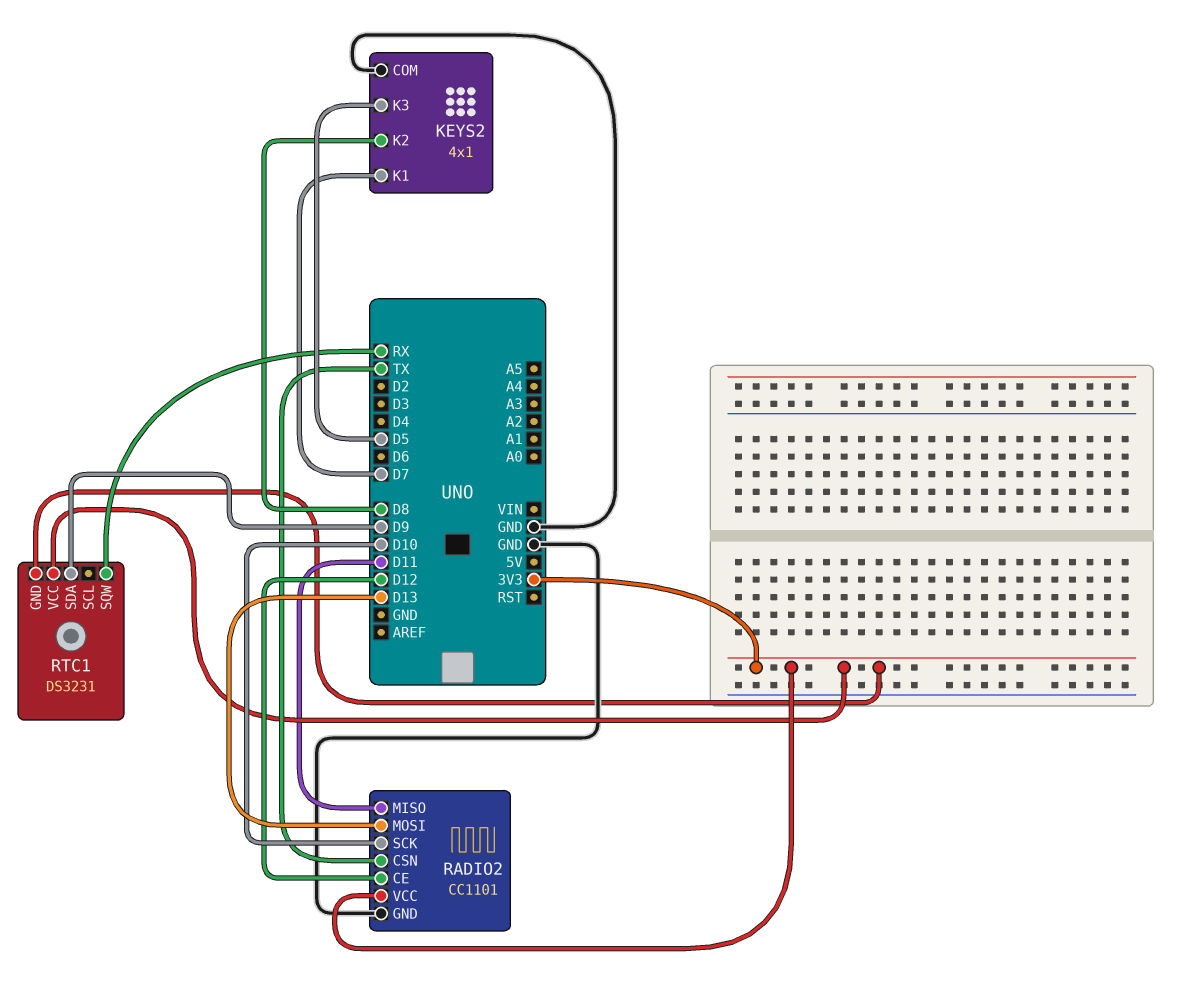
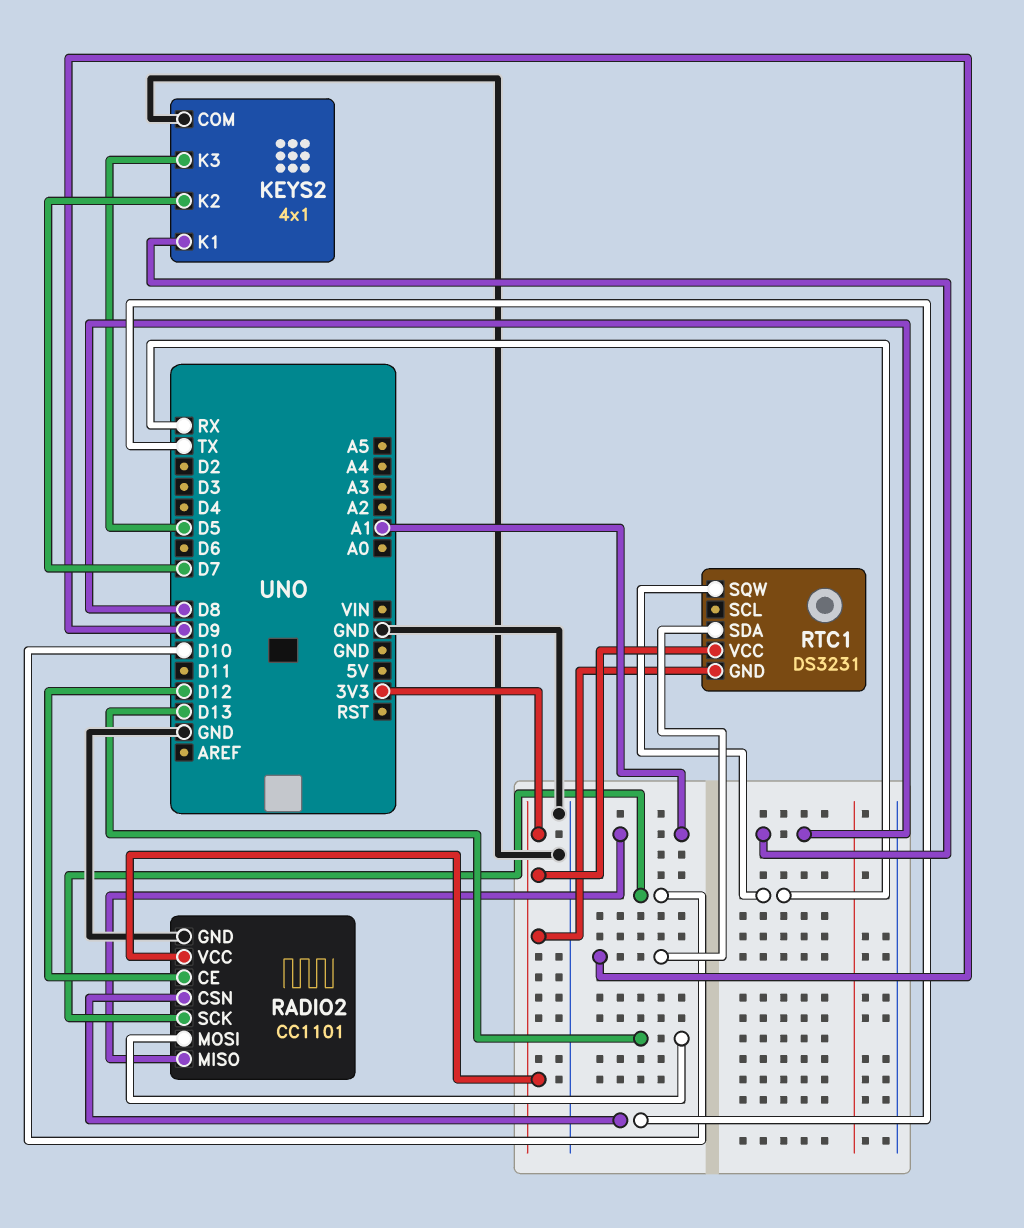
KEYS2 pin K1: D7 -> D8
KEYS2 pin K2: D8 -> D7
RADIO2 pin MISO: D11 -> A1

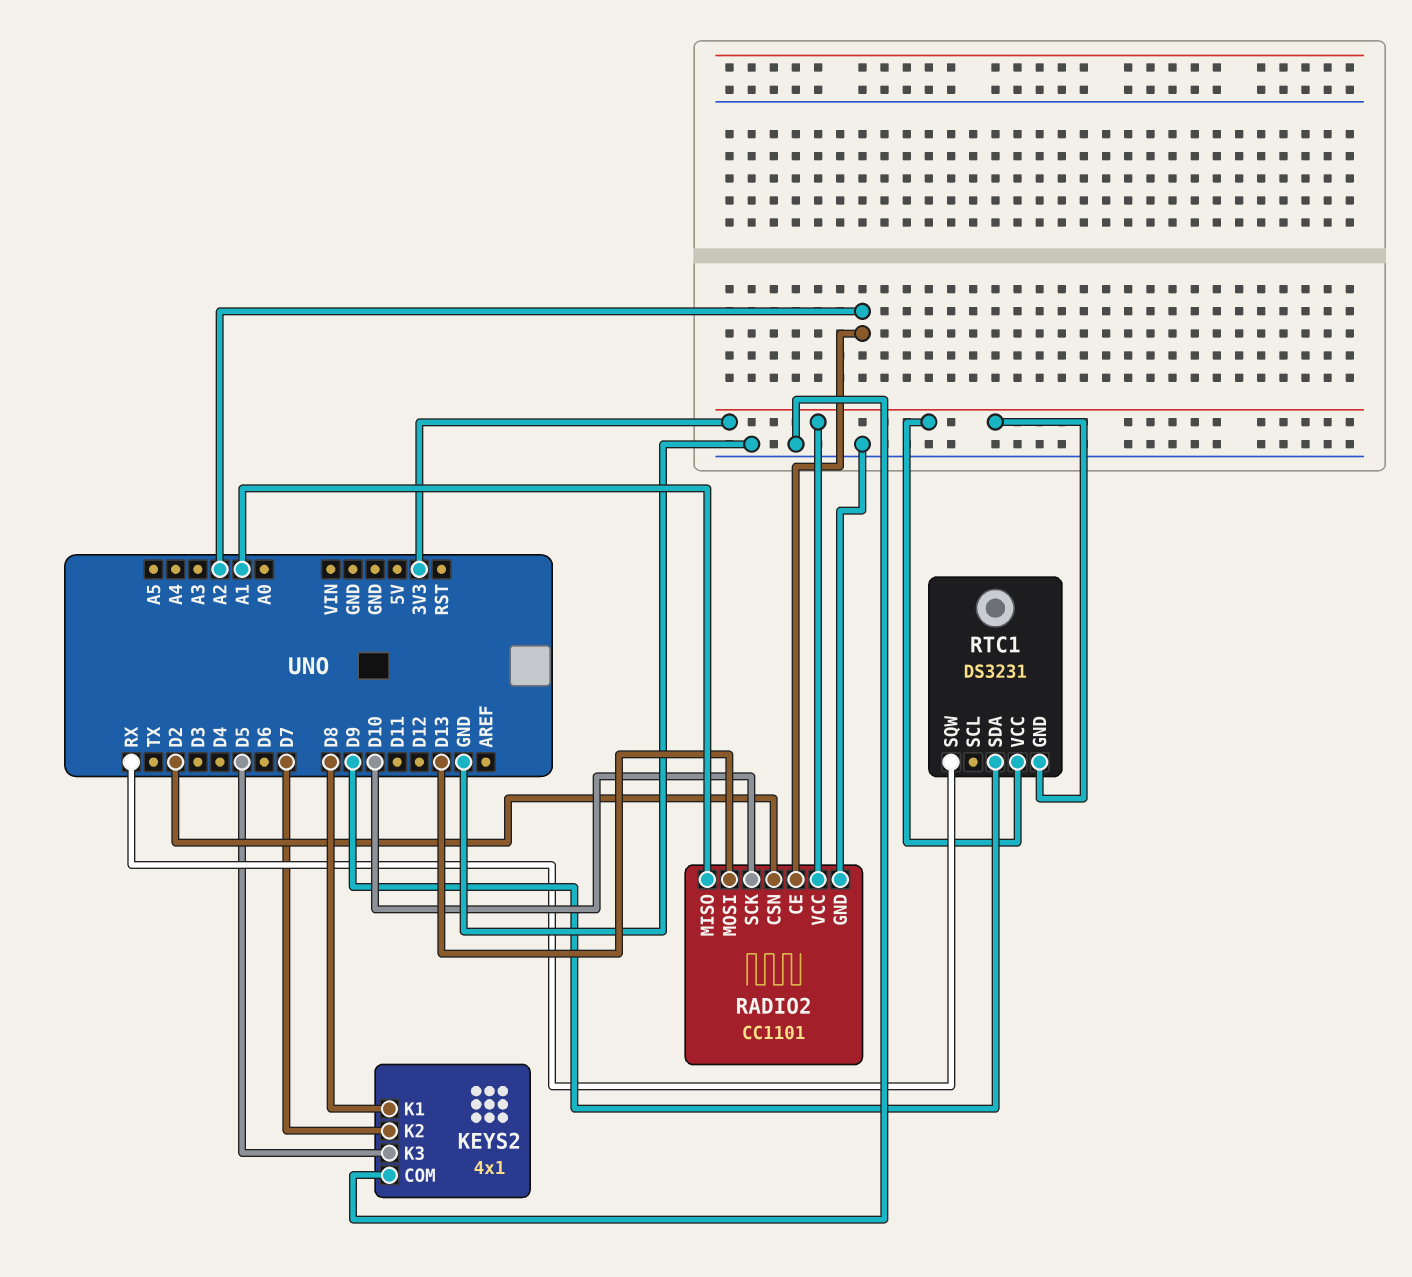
RADIO2 pin CE: D12 -> A2
RADIO2 pin CSN: TX -> D2

